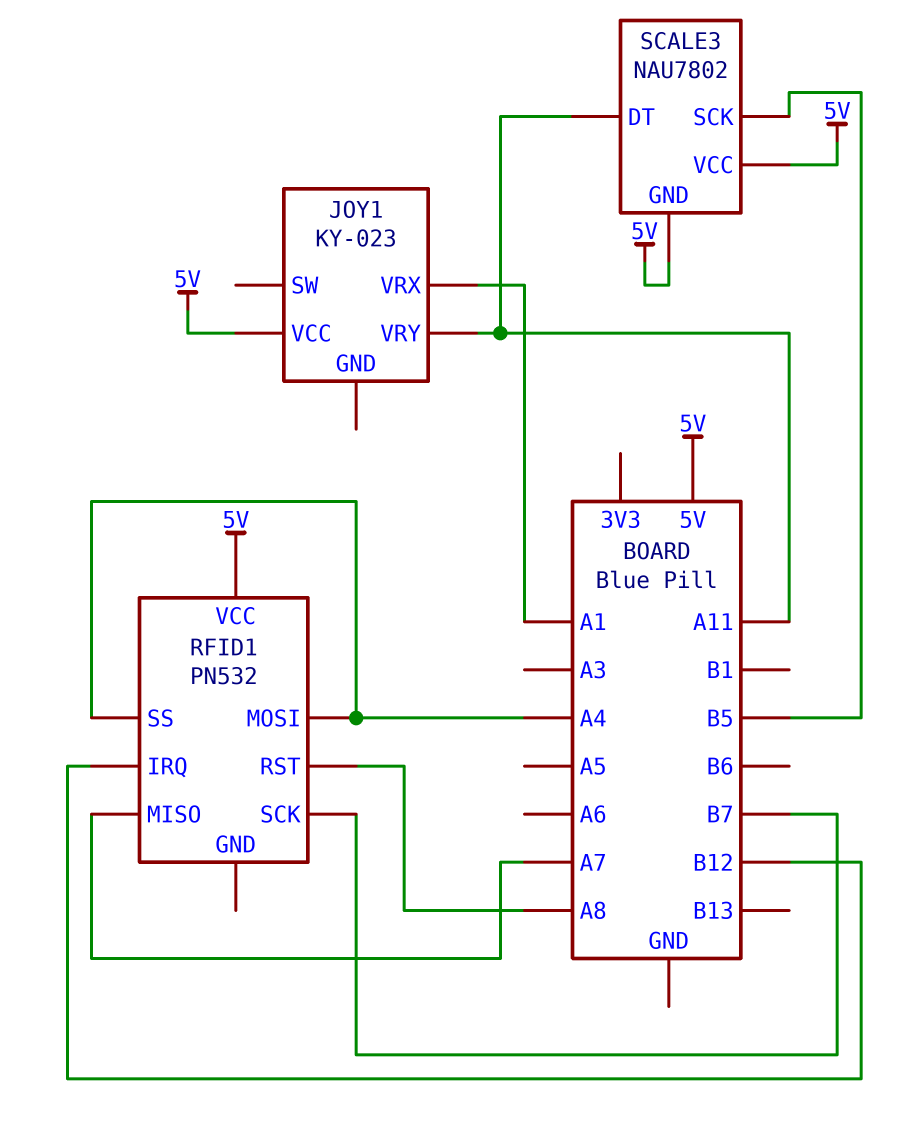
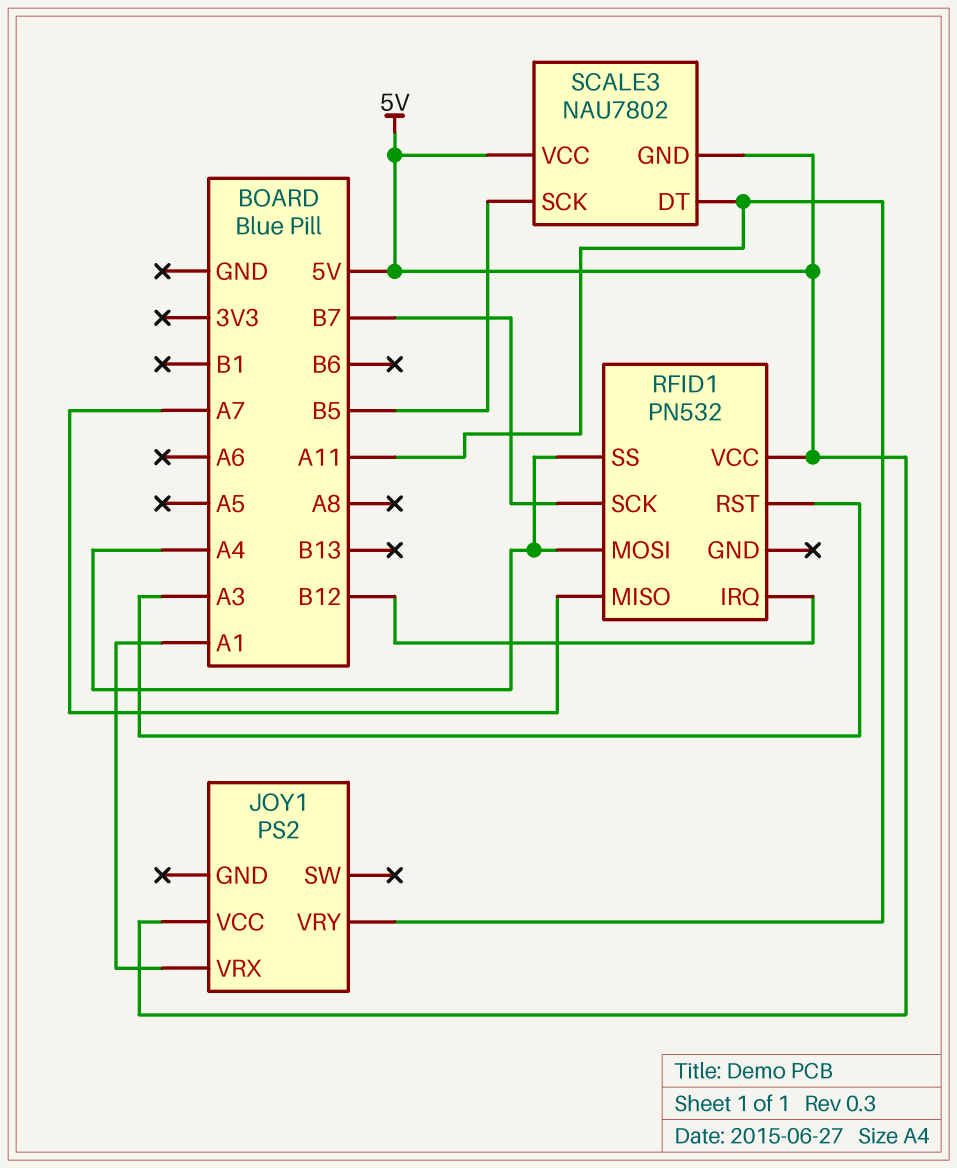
JOY1: KY-023 -> PS2
RFID1 pin RST: A8 -> A3

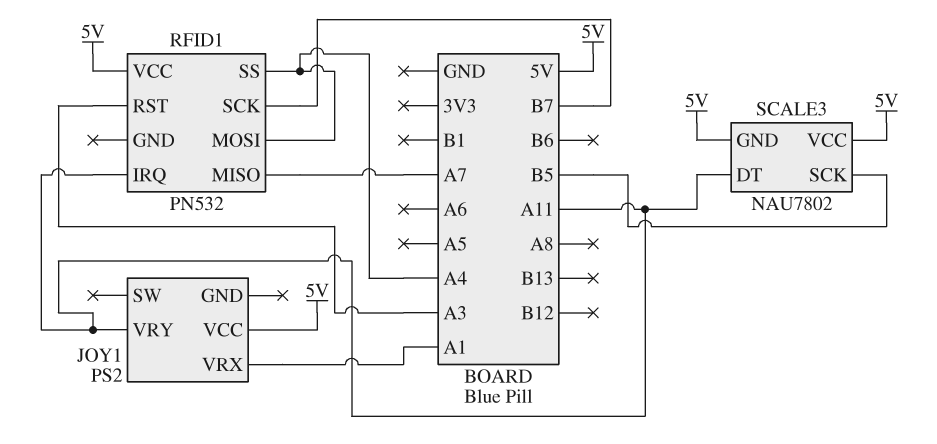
RFID1 pin IRQ: B12 -> A11

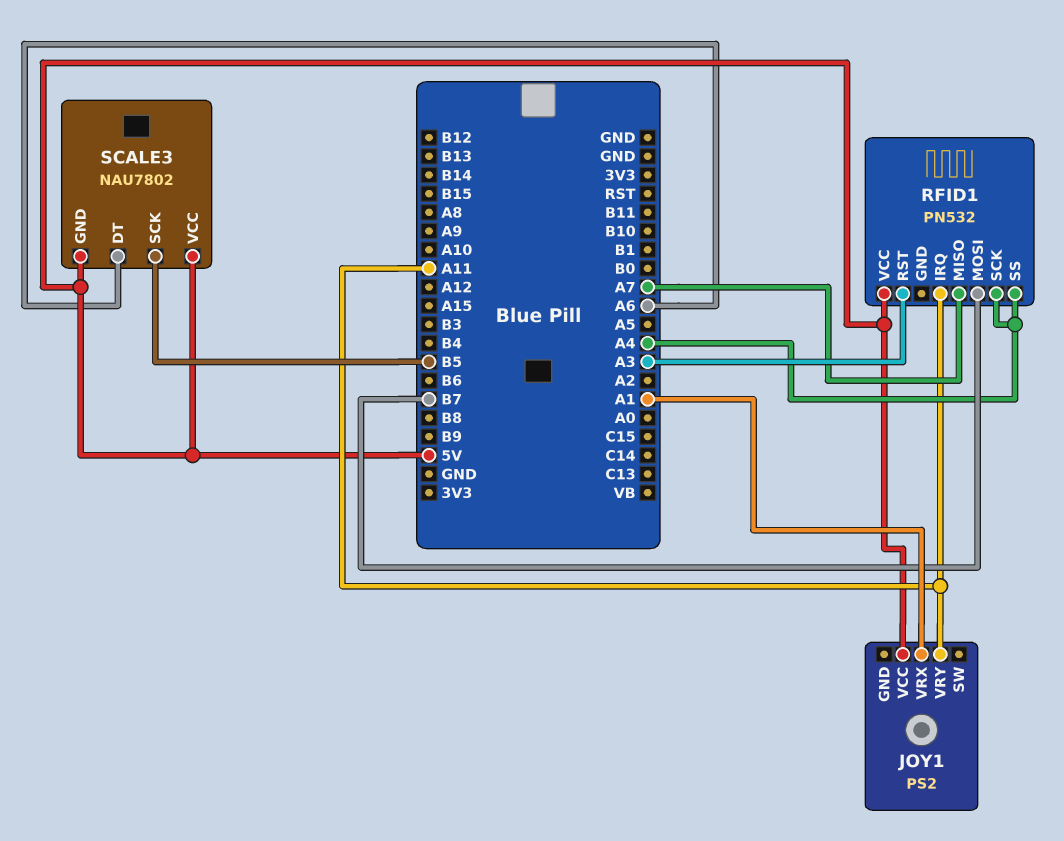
RFID1 pin MOSI: A4 -> B7
RFID1 pin SCK: B7 -> A4
SCALE3 pin DT: A11 -> A6

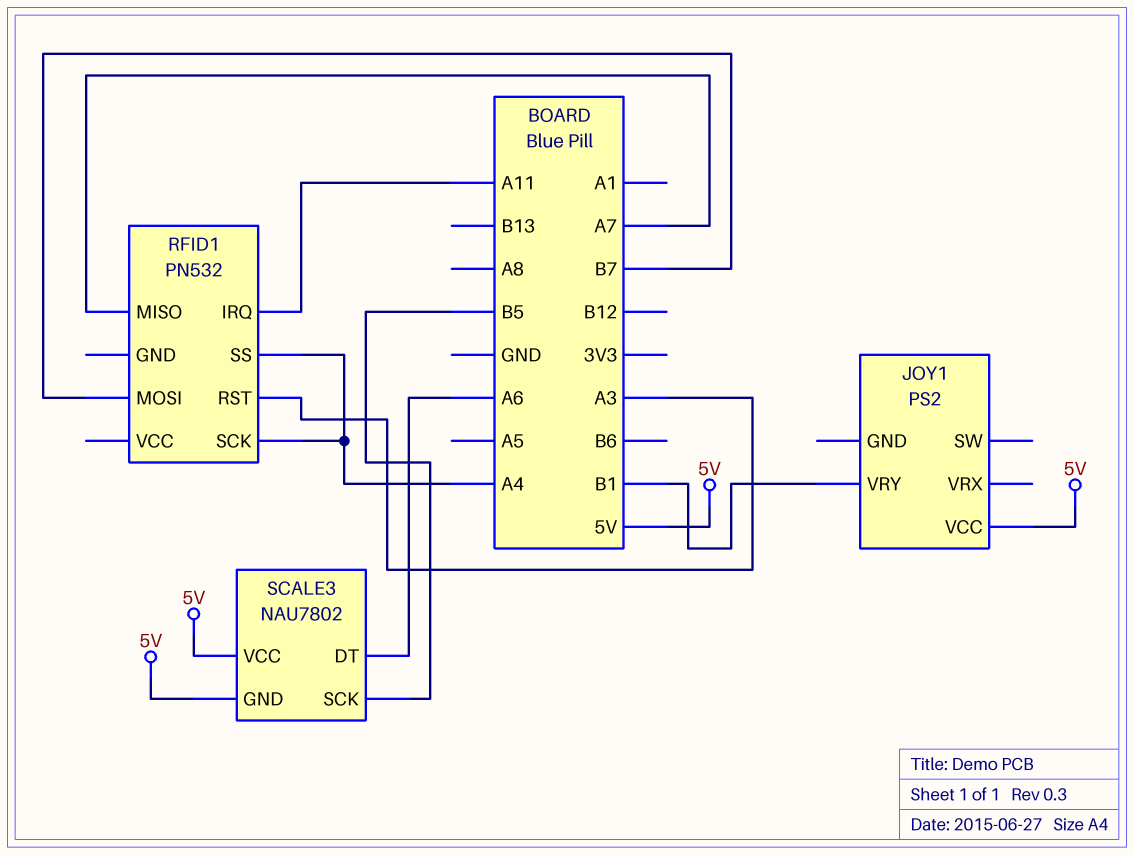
JOY1 pin VRX: A1 -> none
JOY1 pin VRY: A11 -> B1
RFID1 pin VCC: 5V -> none

